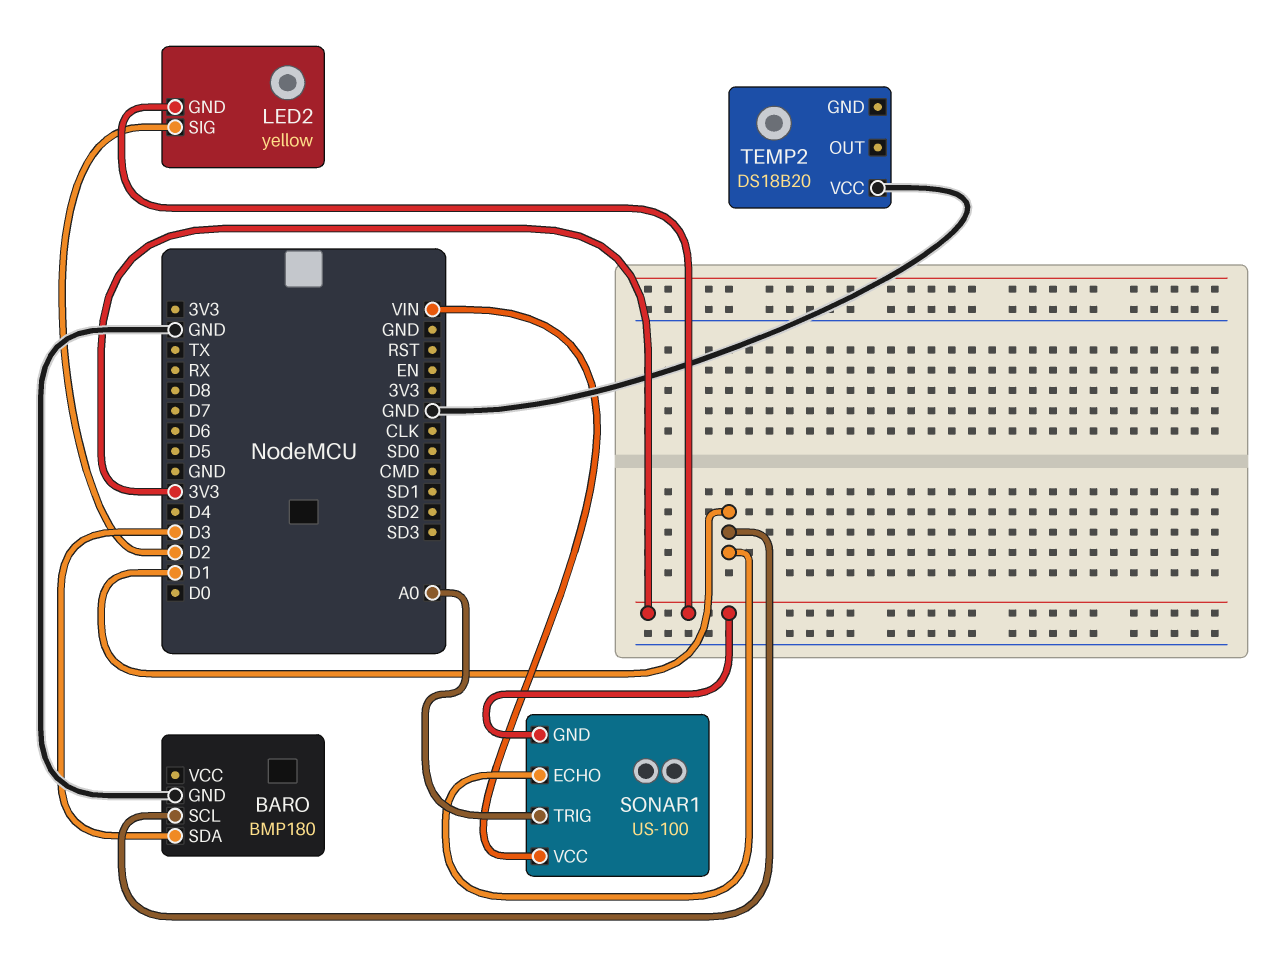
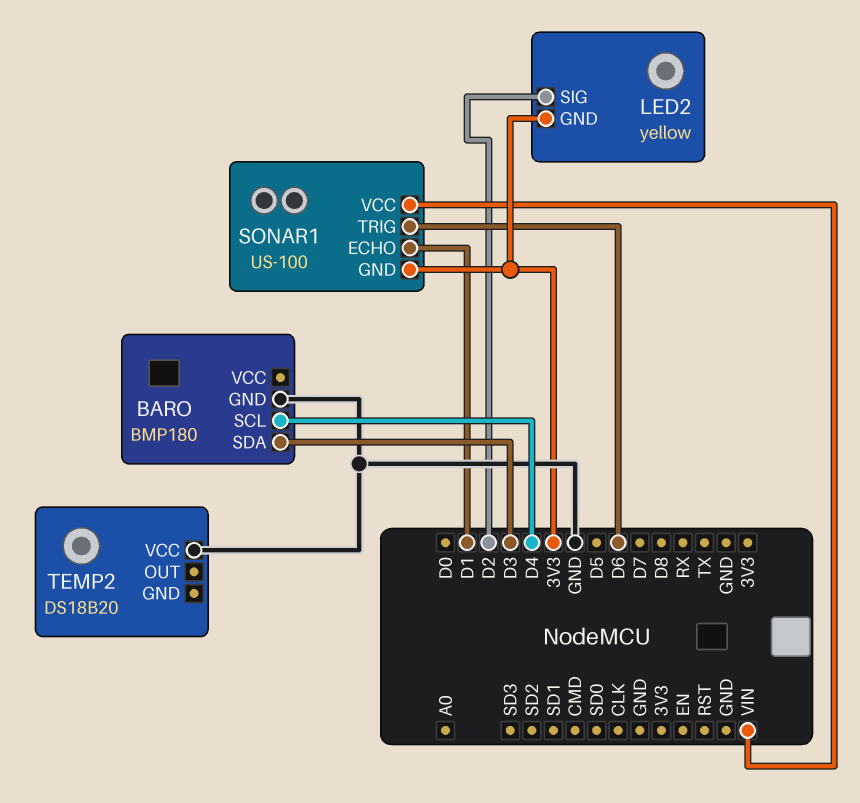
BARO pin SCL: D1 -> D4
SONAR1 pin TRIG: A0 -> D6

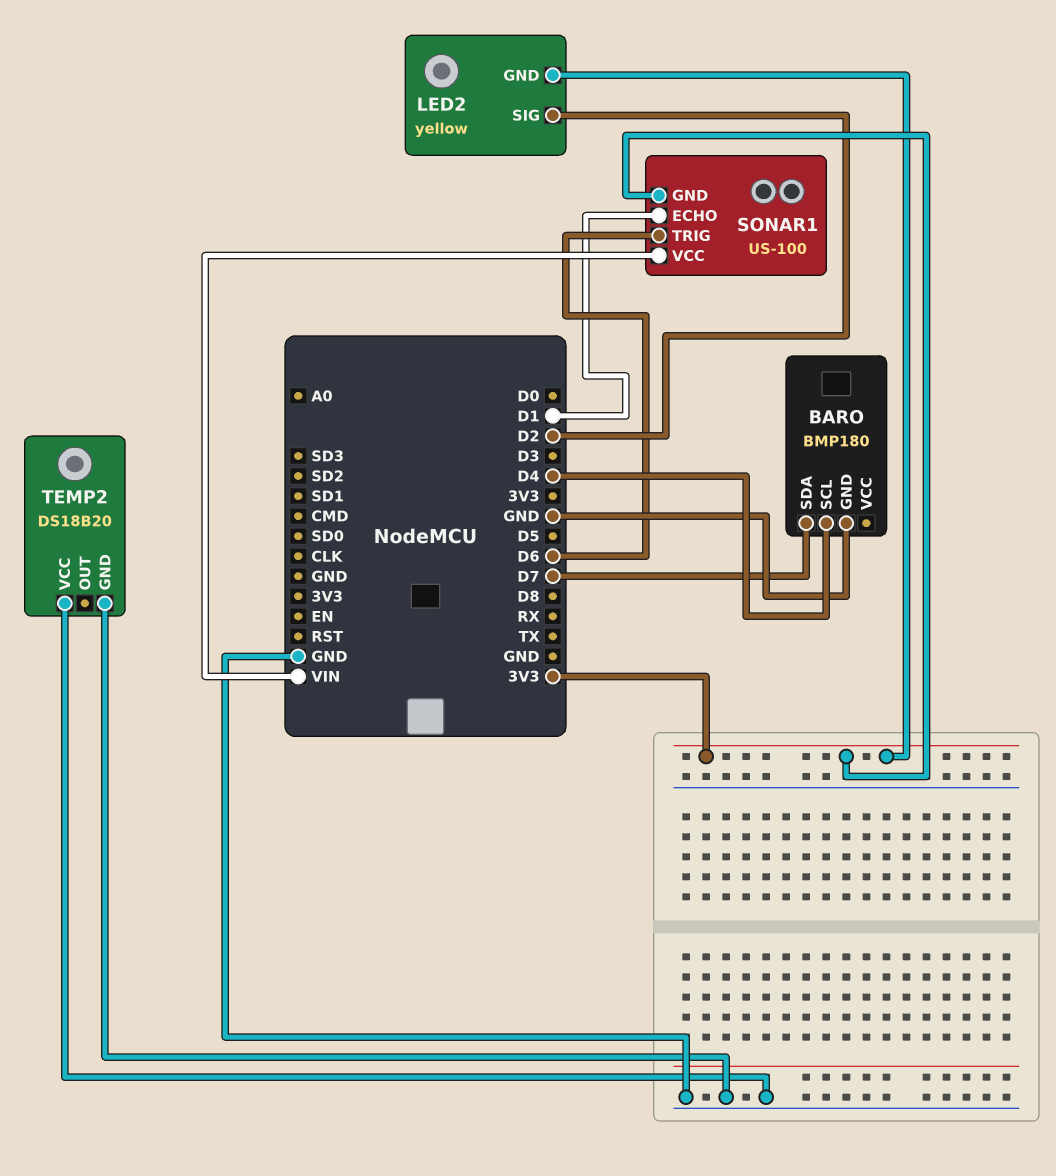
BARO pin SDA: D3 -> D7
TEMP2 pin GND: none -> GND

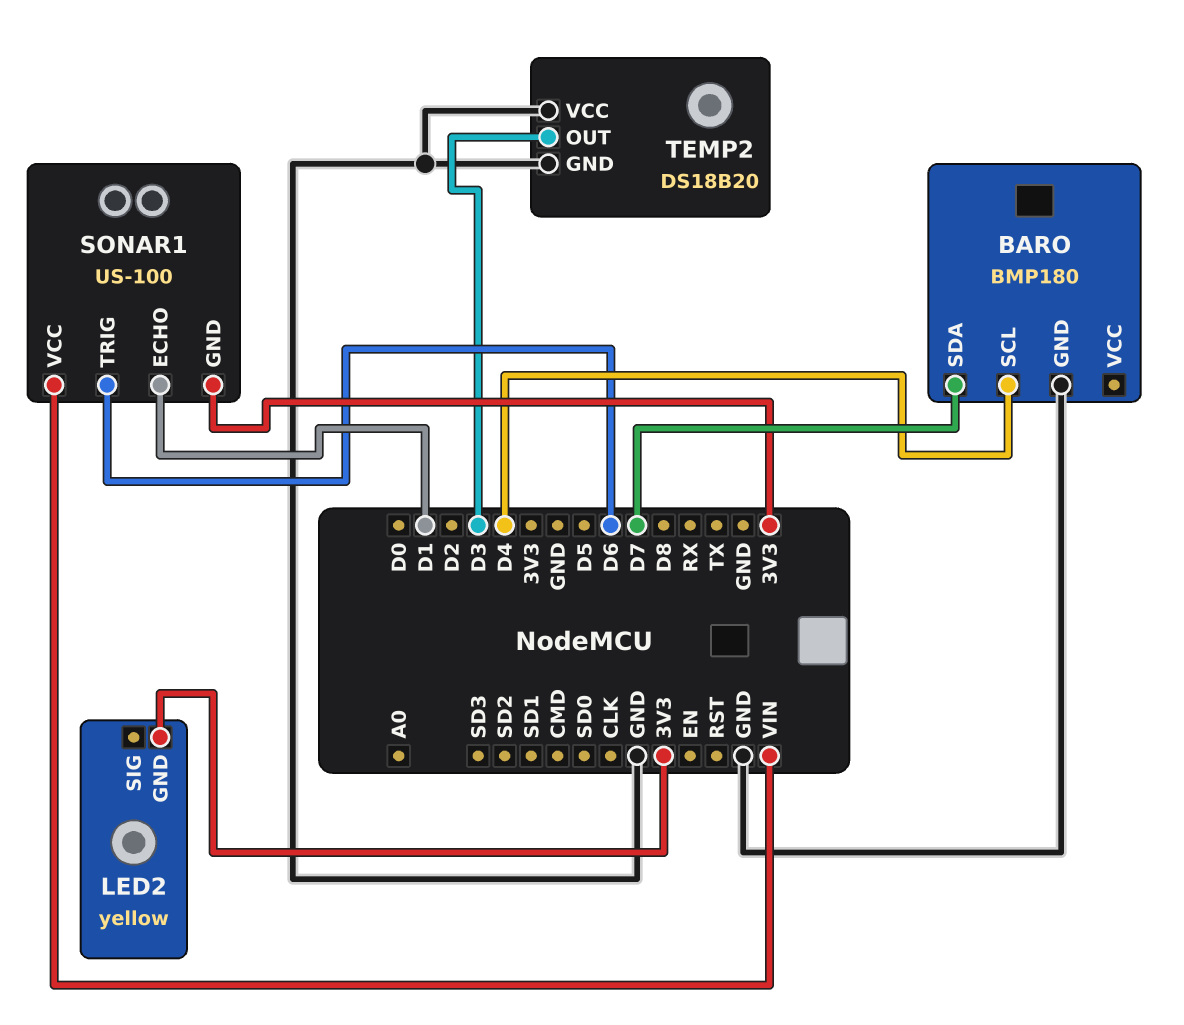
LED2 pin SIG: D2 -> none
TEMP2 pin OUT: none -> D3

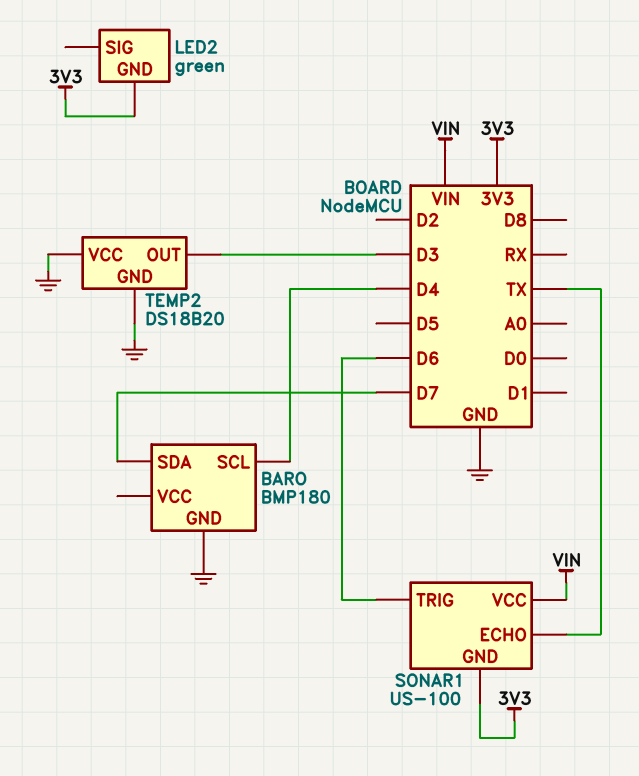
LED2: yellow -> green
SONAR1 pin ECHO: D1 -> TX

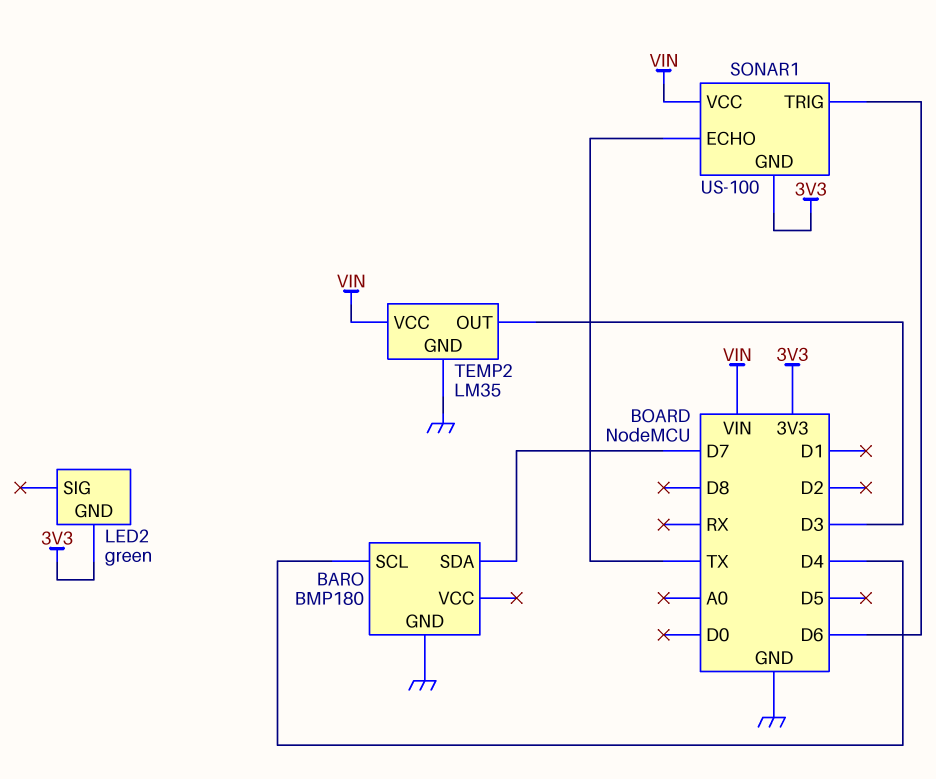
TEMP2: DS18B20 -> LM35
TEMP2 pin VCC: GND -> VIN

